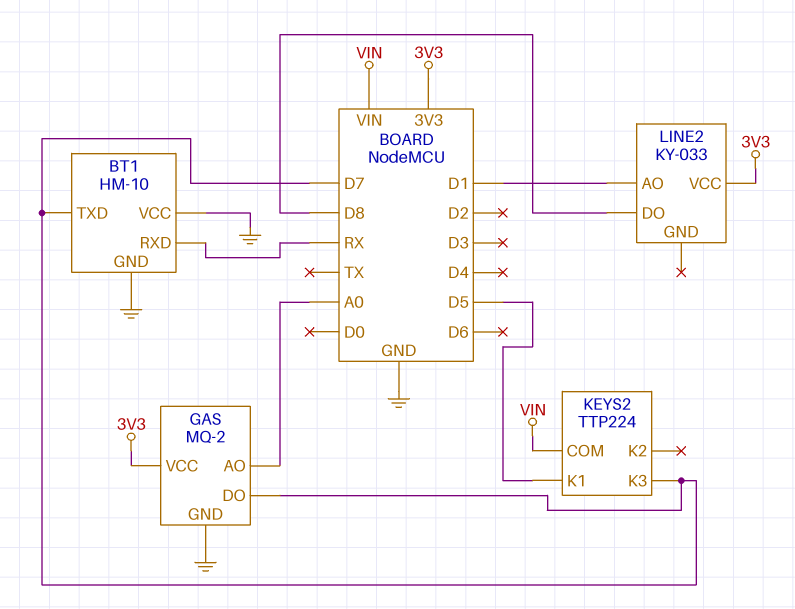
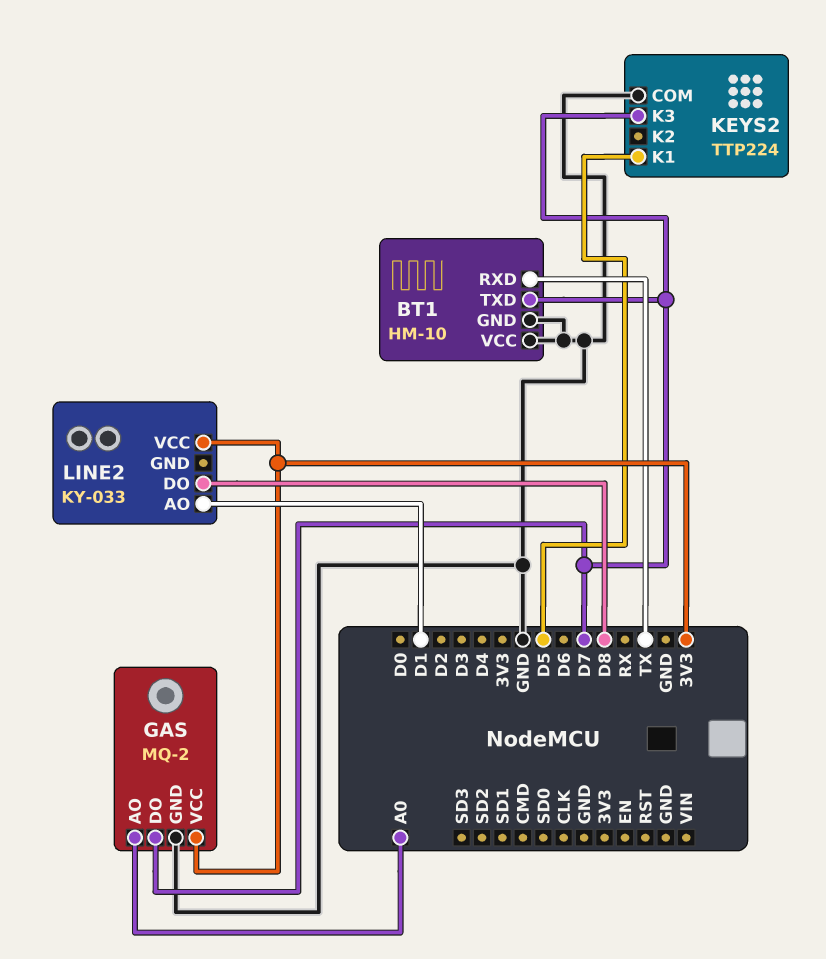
BT1 pin RXD: RX -> TX
KEYS2 pin COM: VIN -> GND

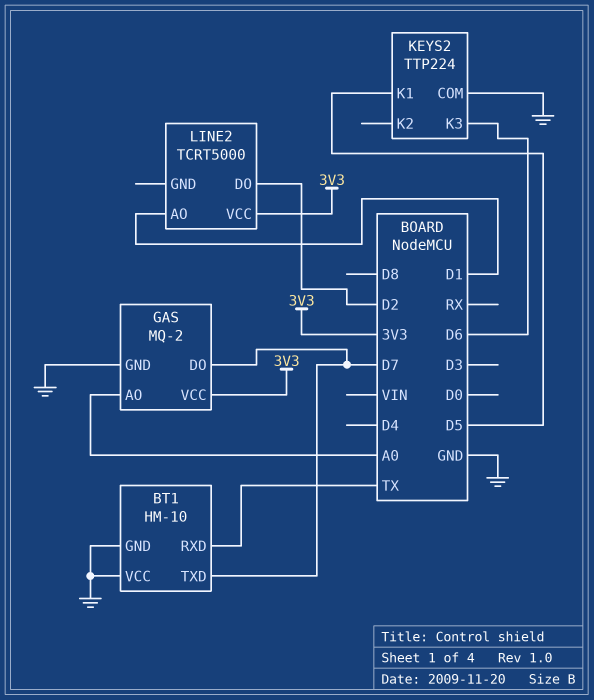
KEYS2 pin K3: D7 -> D6
LINE2: KY-033 -> TCRT5000
LINE2 pin DO: D8 -> D2

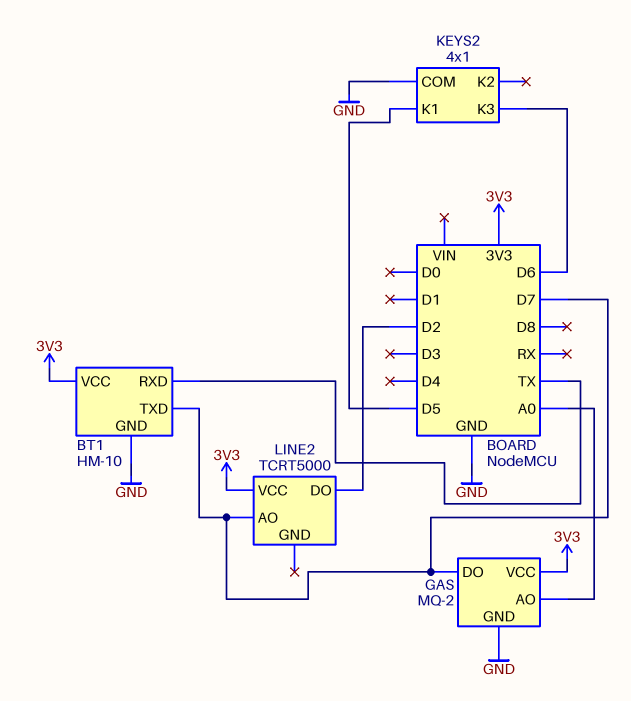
BT1 pin VCC: GND -> 3V3
KEYS2: TTP224 -> 4x1
LINE2 pin AO: D1 -> D7

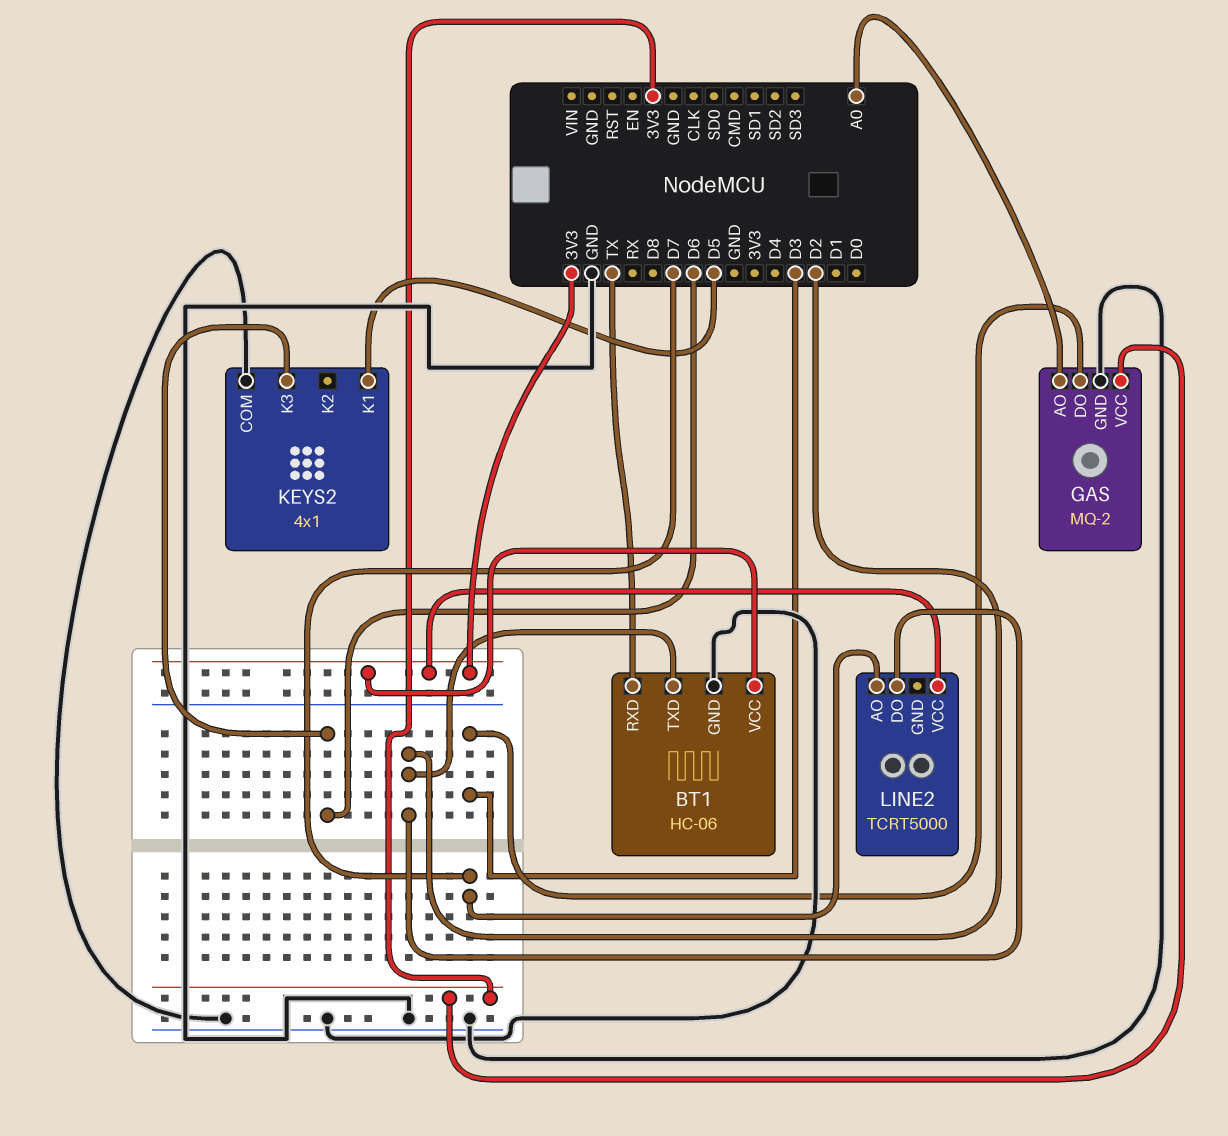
BT1: HM-10 -> HC-06
BT1 pin TXD: D7 -> D2
GAS pin DO: D7 -> D3

